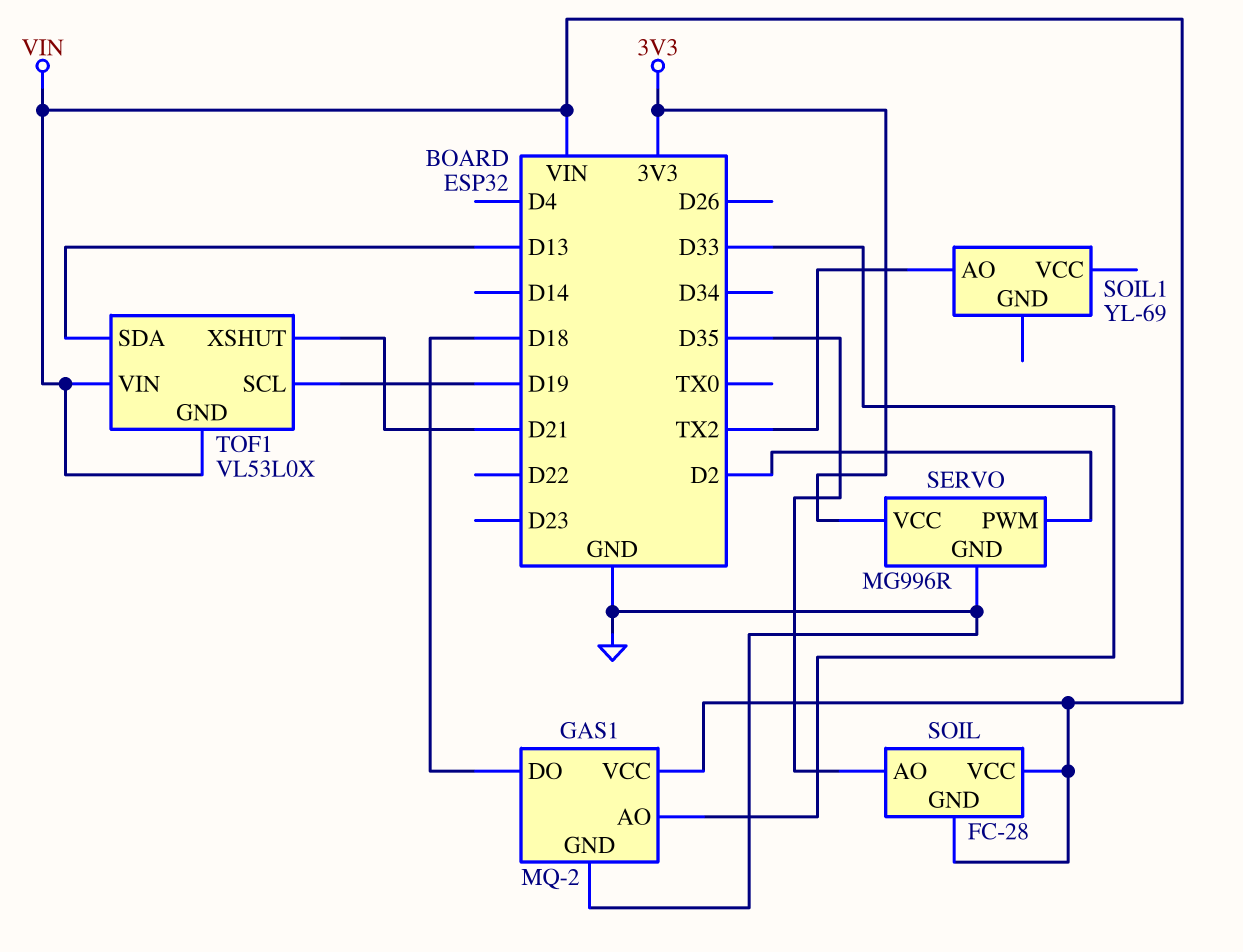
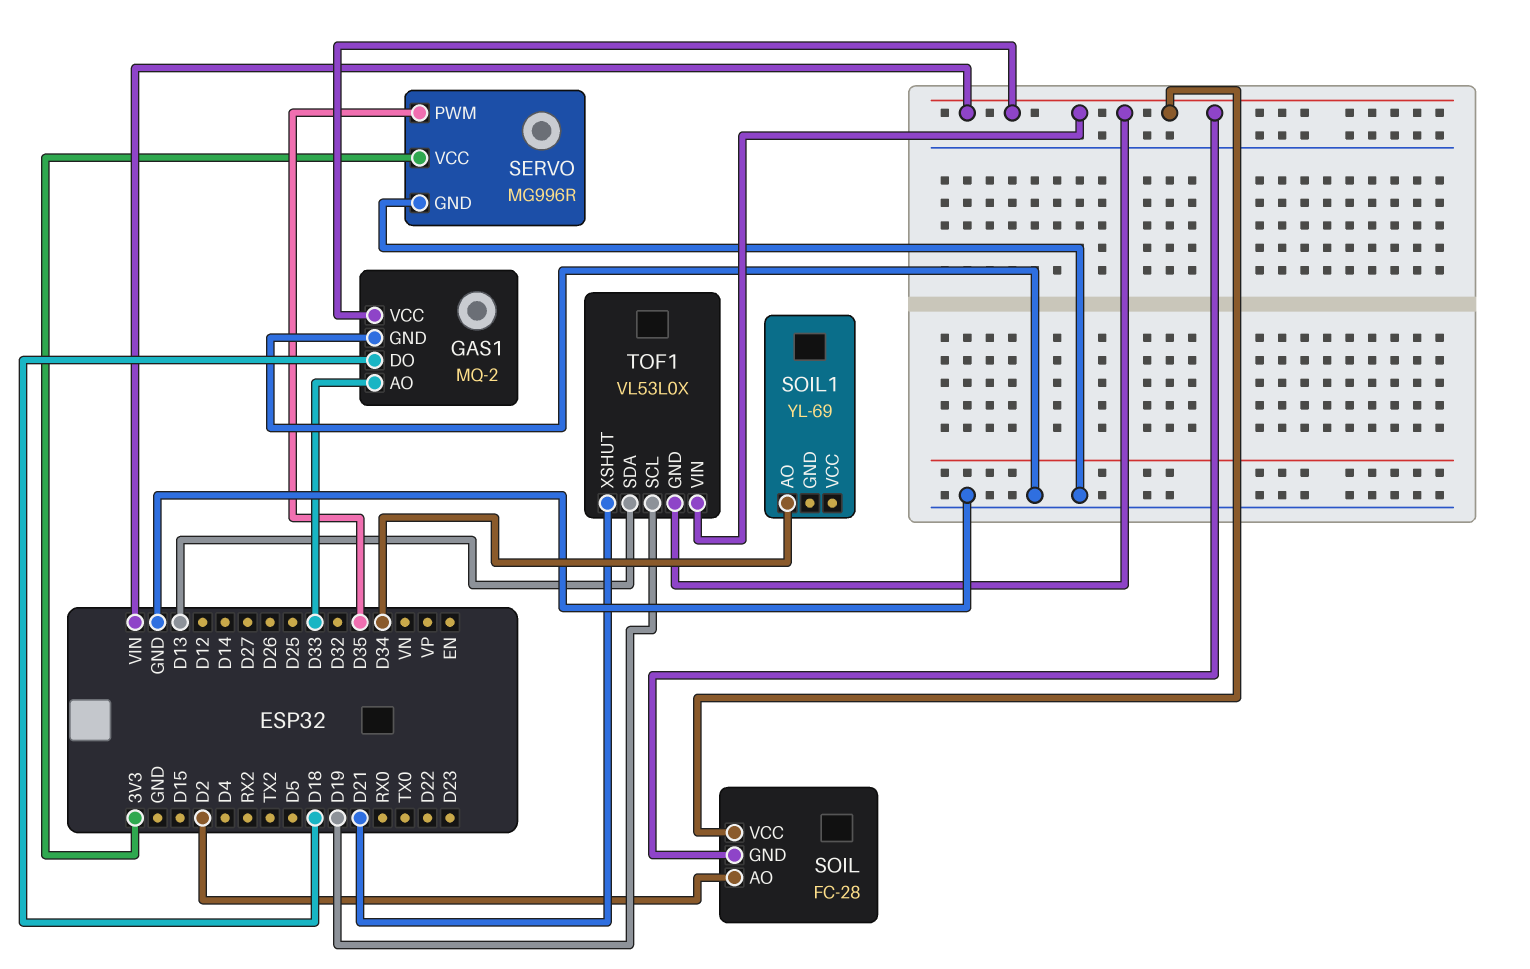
SERVO pin PWM: D2 -> D35
SOIL pin AO: D35 -> D2
SOIL1 pin AO: TX2 -> D34

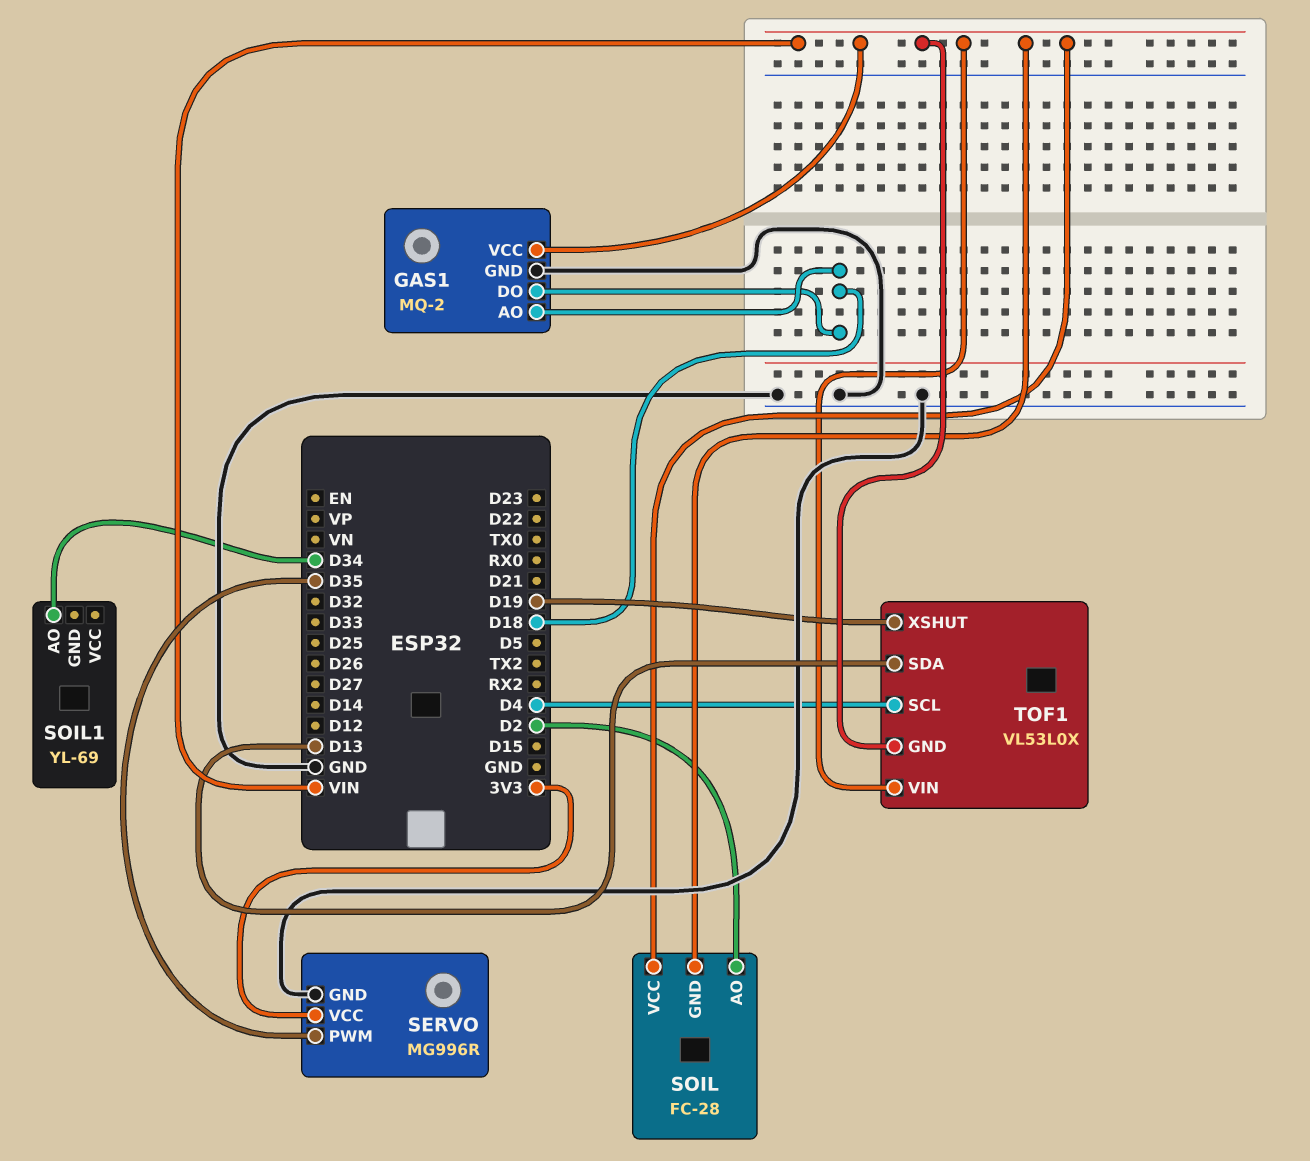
GAS1 pin AO: D33 -> D18
TOF1 pin SCL: D19 -> D4
TOF1 pin XSHUT: D21 -> D19

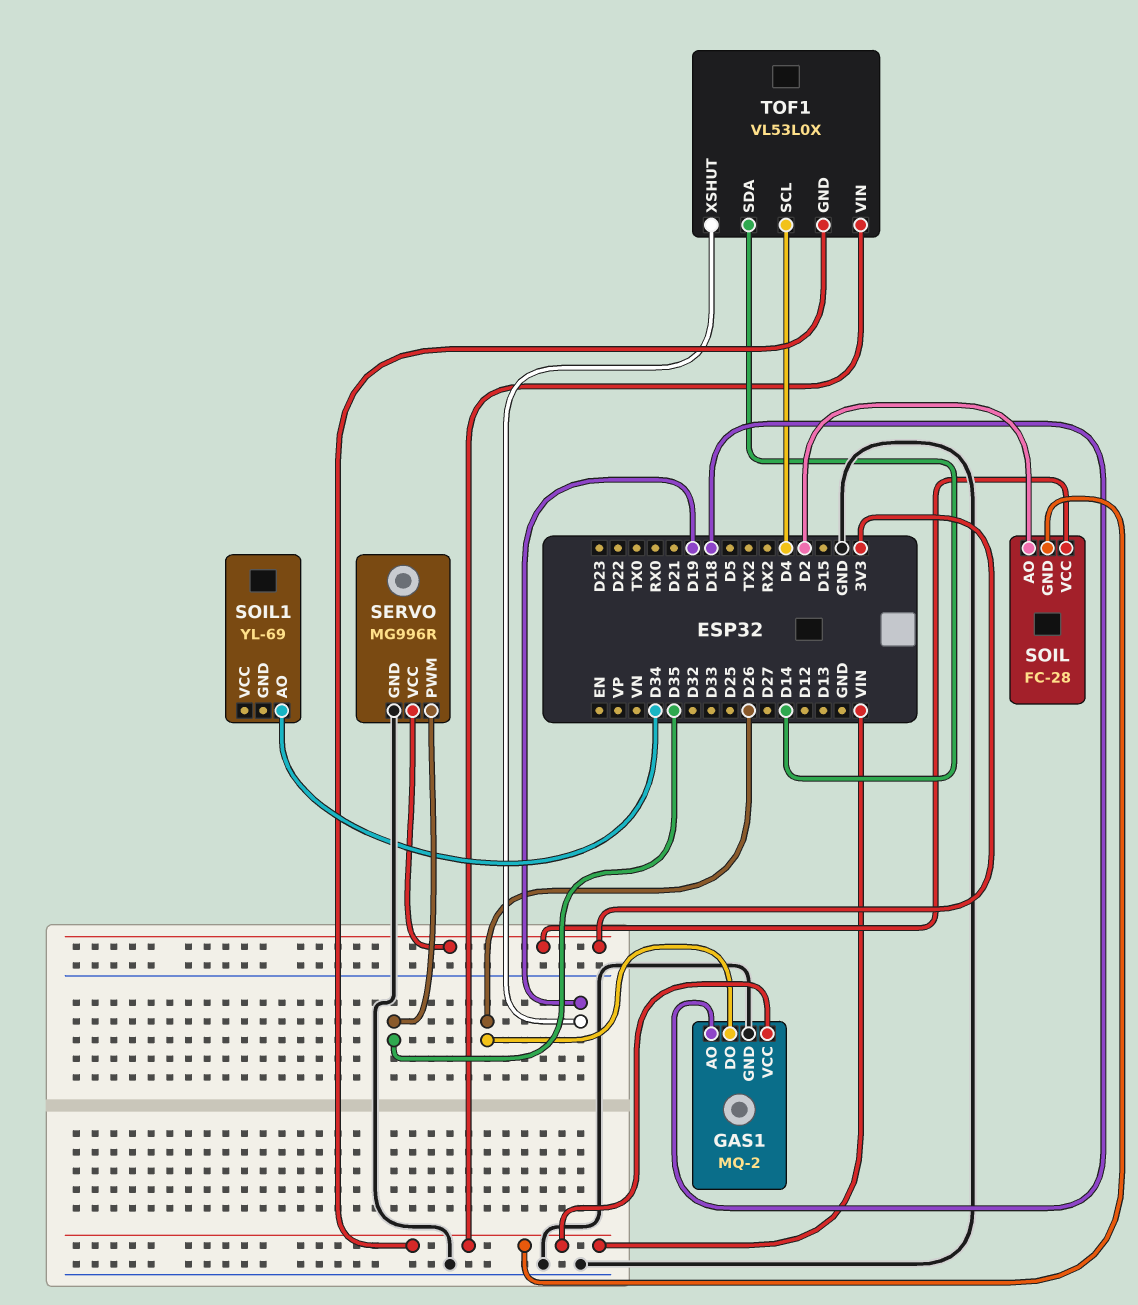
GAS1 pin DO: D18 -> D26
SOIL pin VCC: VIN -> 3V3
TOF1 pin SDA: D13 -> D14

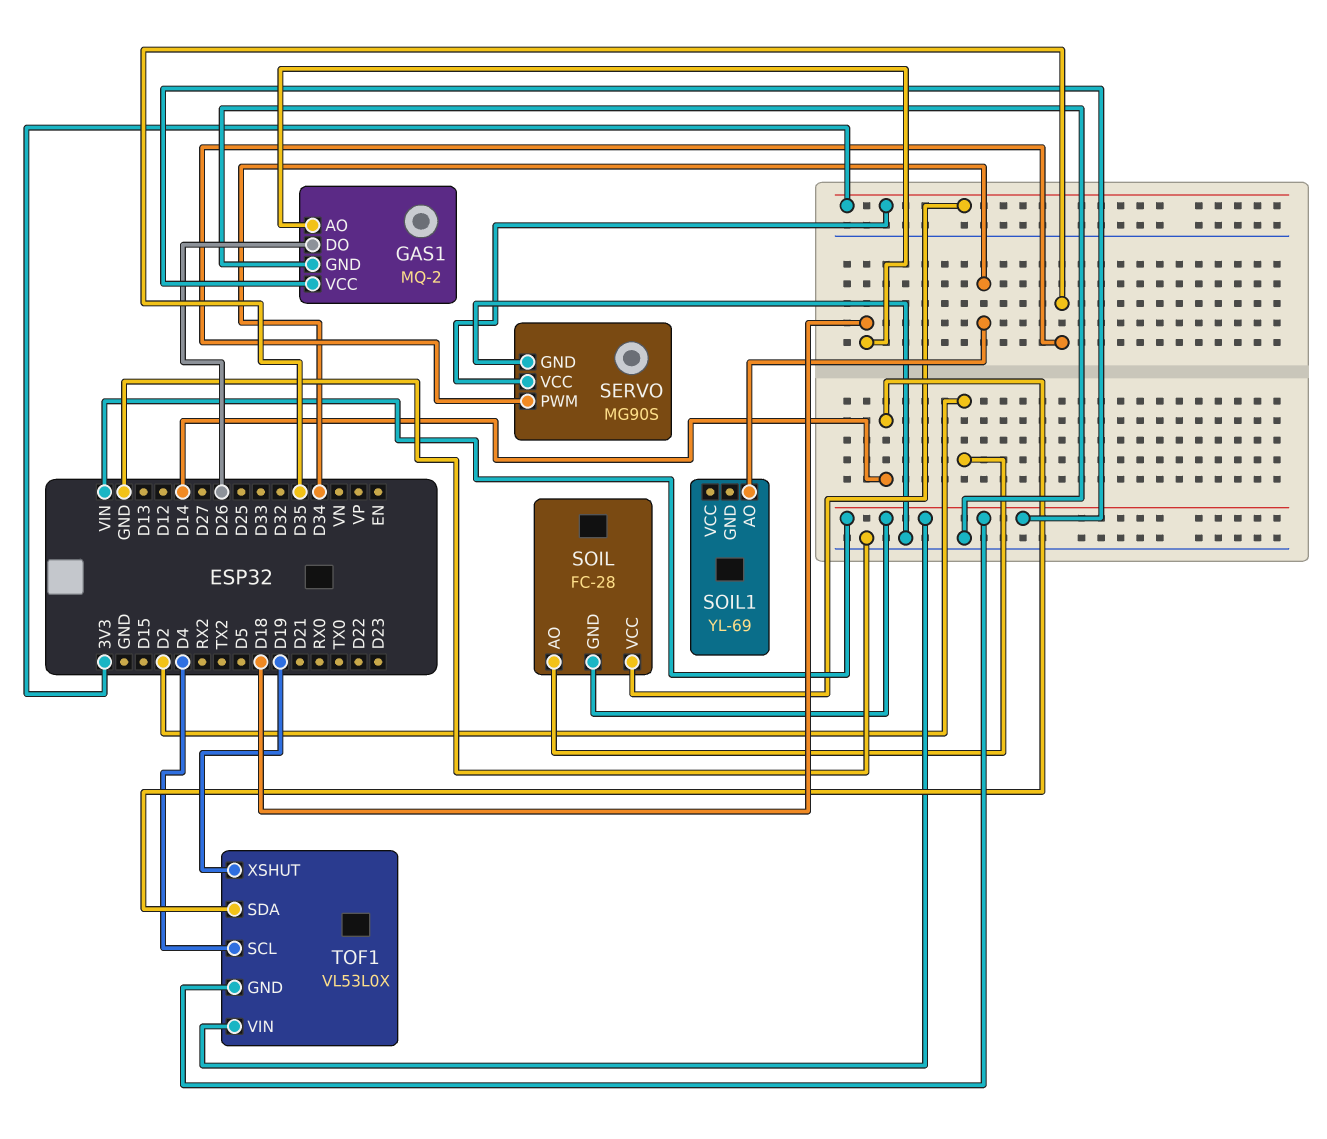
SERVO: MG996R -> MG90S

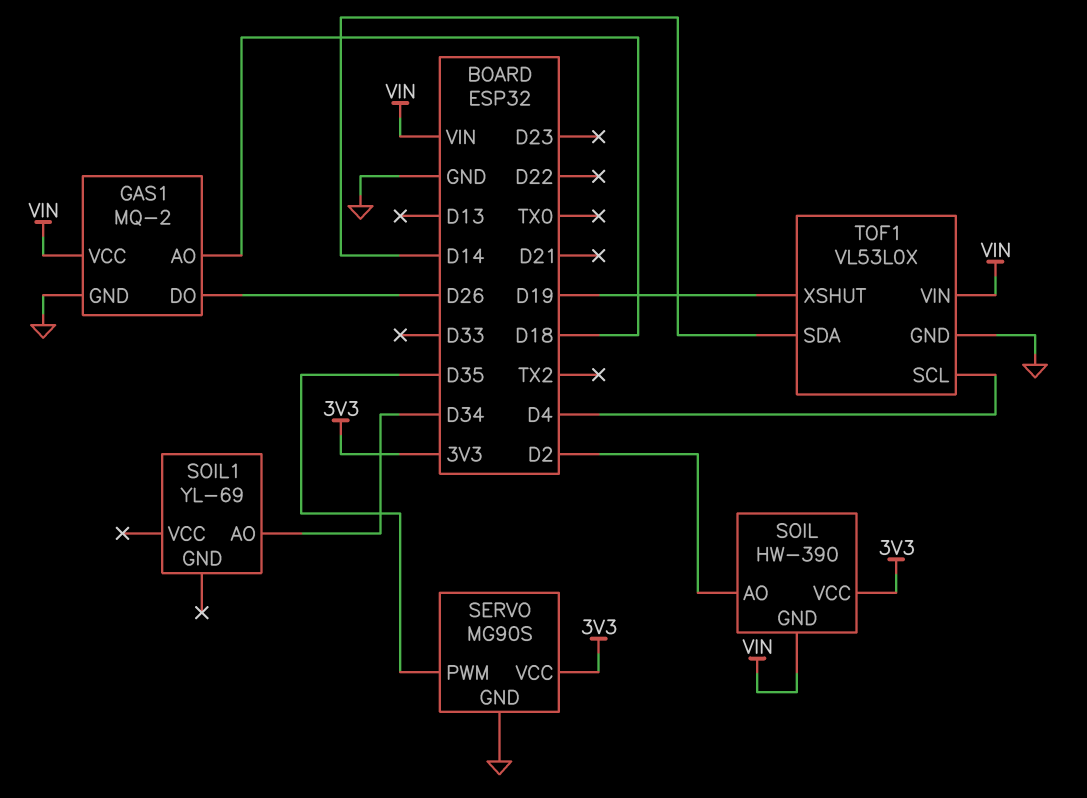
SOIL: FC-28 -> HW-390
TOF1 pin GND: VIN -> GND

